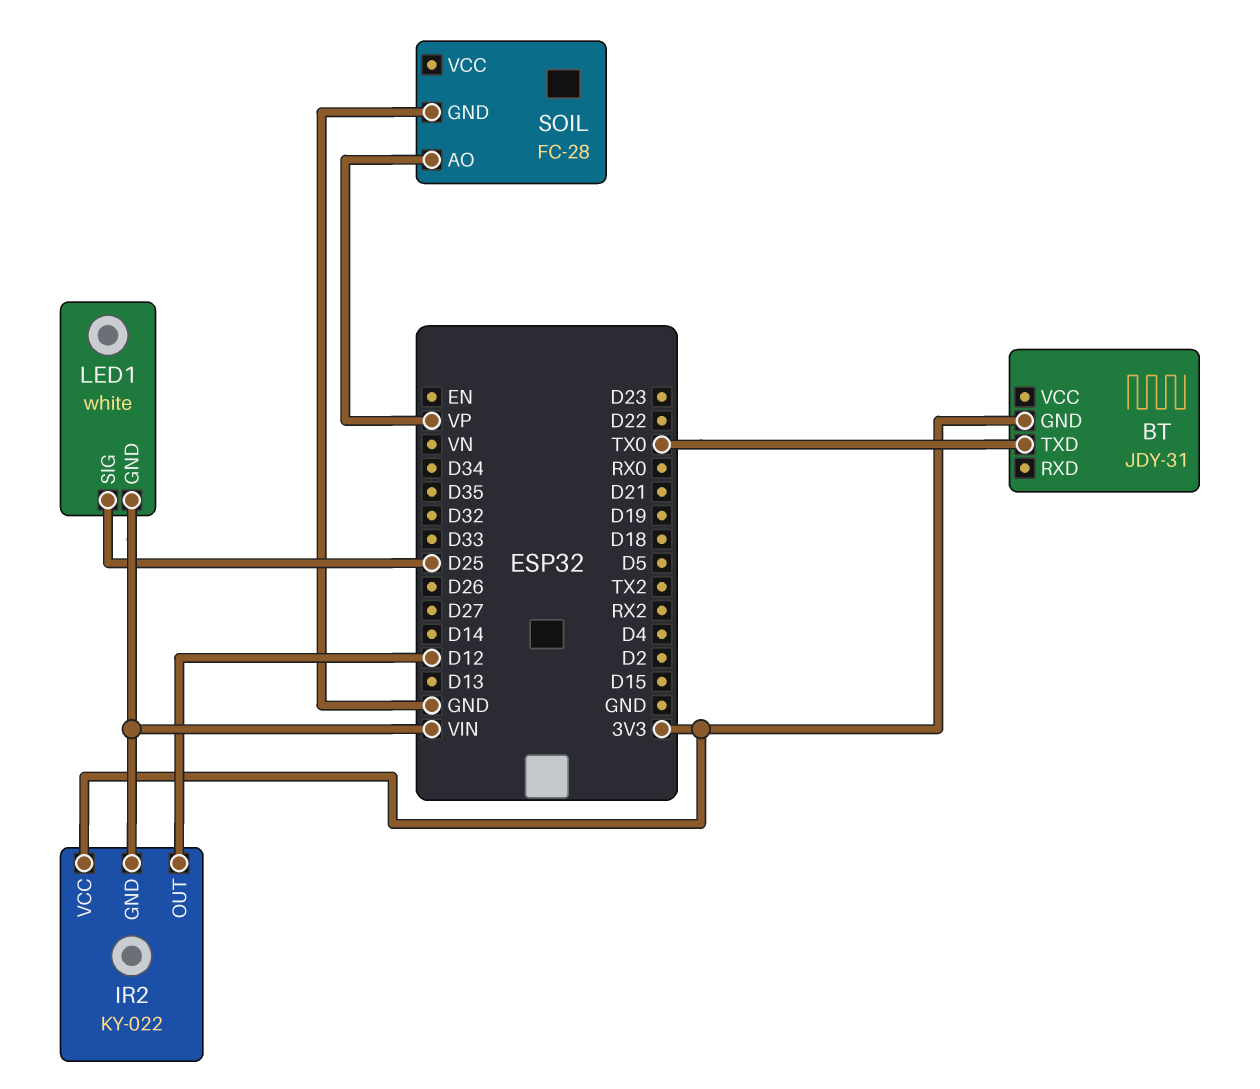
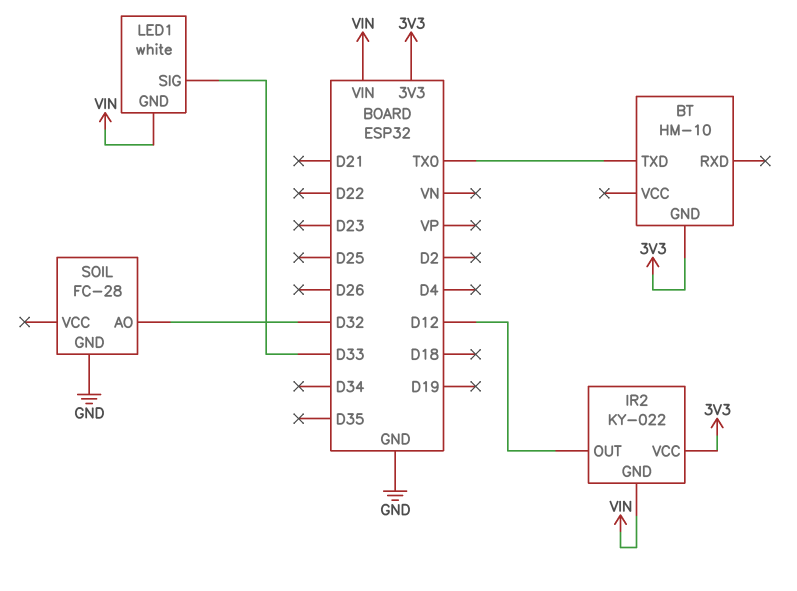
BT: JDY-31 -> HM-10
LED1 pin SIG: D25 -> D33
SOIL pin AO: VP -> D32

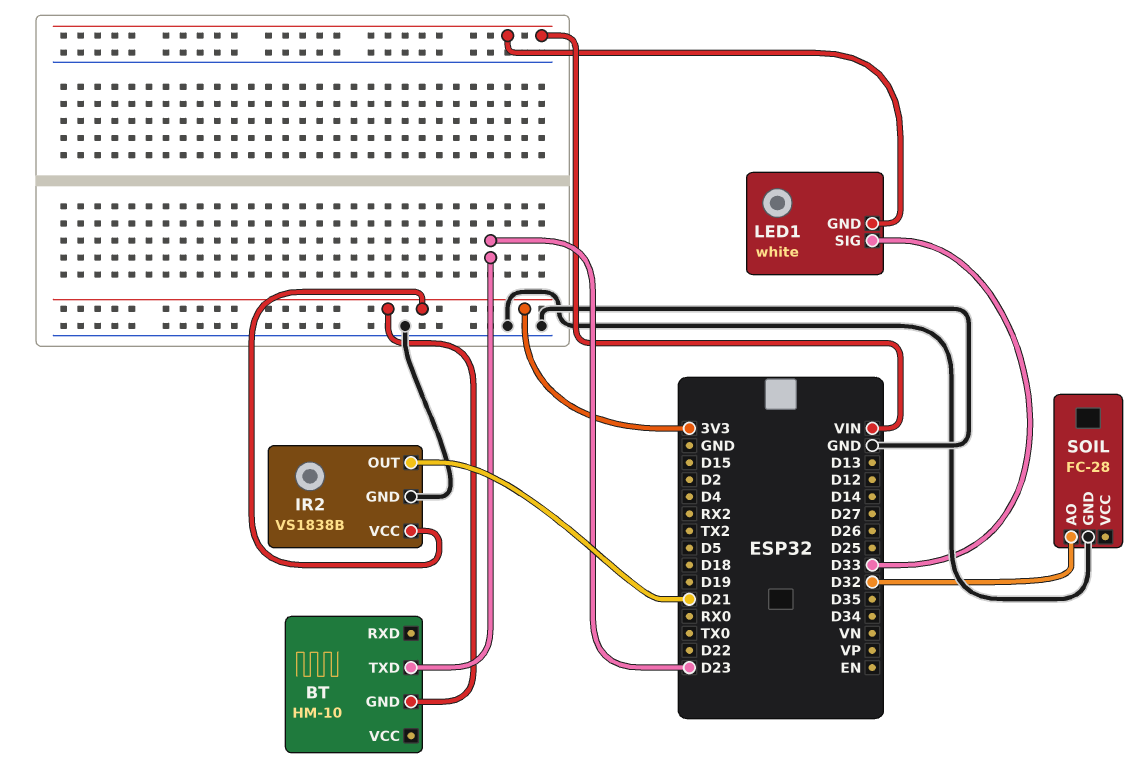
BT pin TXD: TX0 -> D23
IR2: KY-022 -> VS1838B
IR2 pin GND: VIN -> GND
IR2 pin OUT: D12 -> D21

